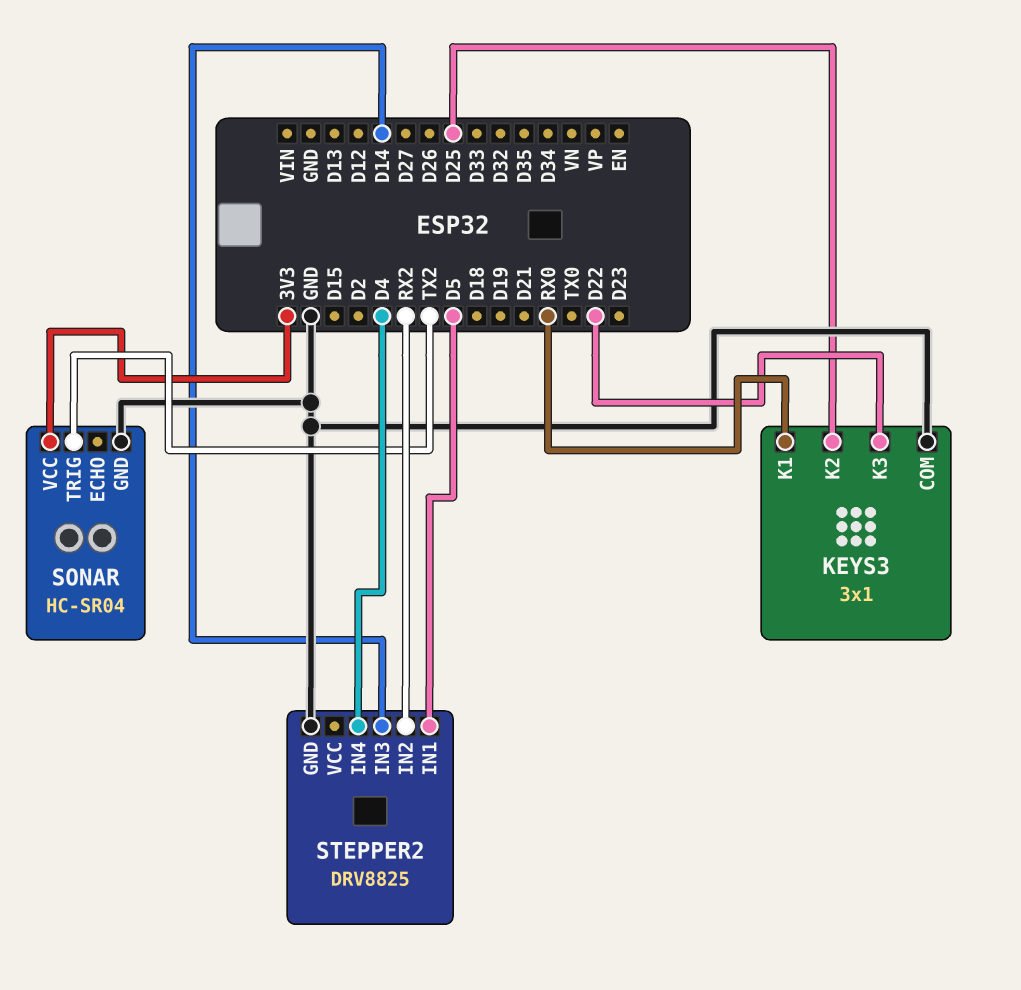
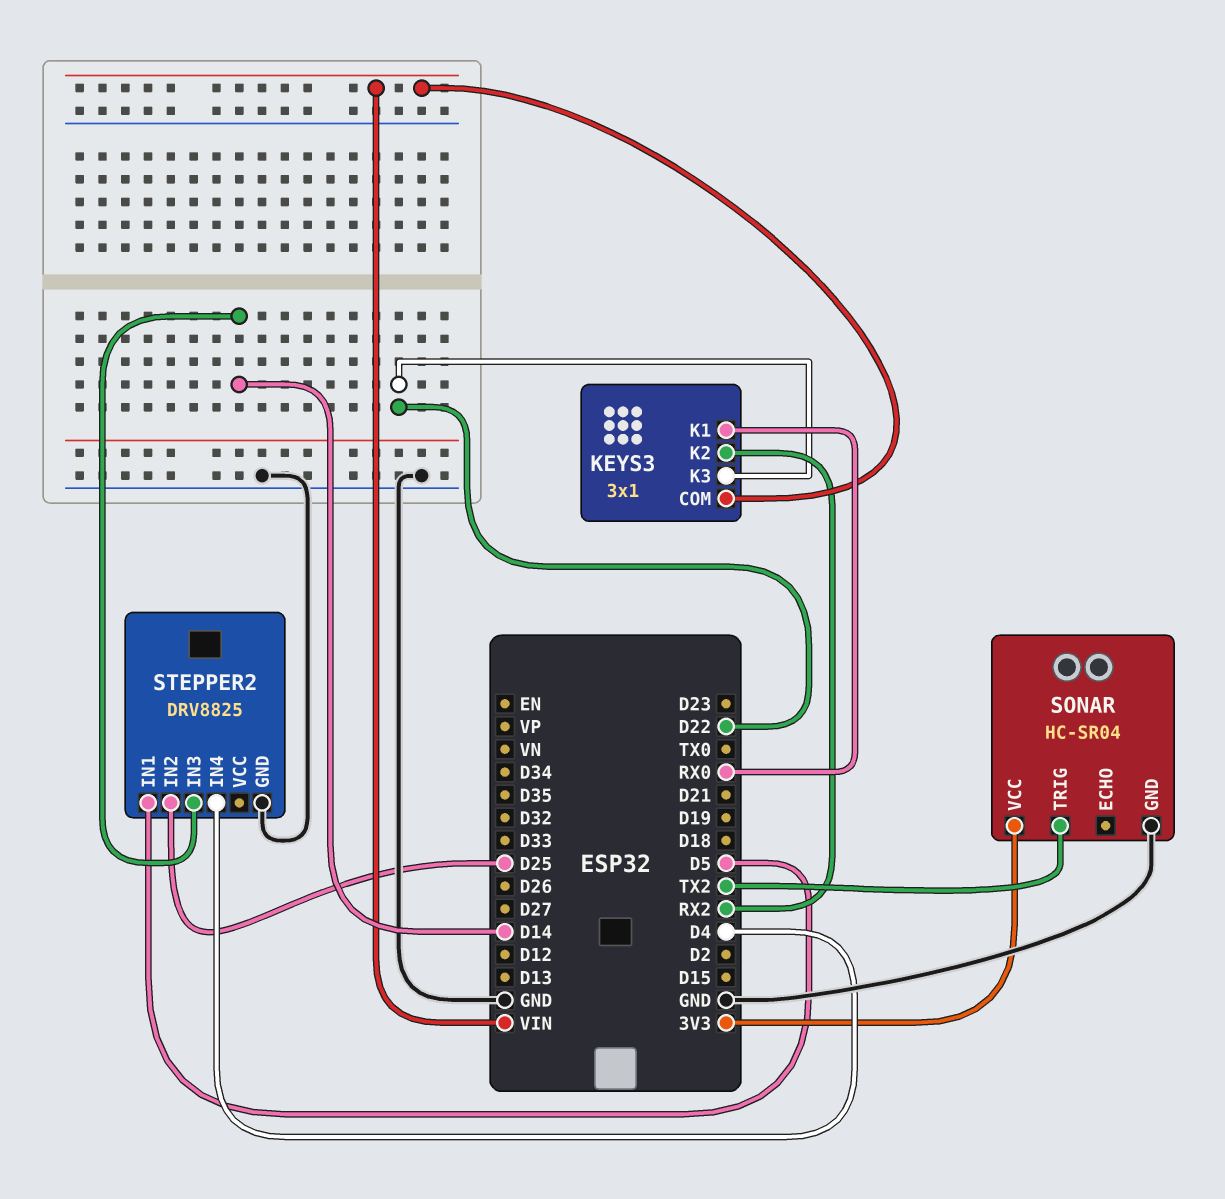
KEYS3 pin COM: GND -> VIN
KEYS3 pin K2: D25 -> RX2
STEPPER2 pin IN2: RX2 -> D25

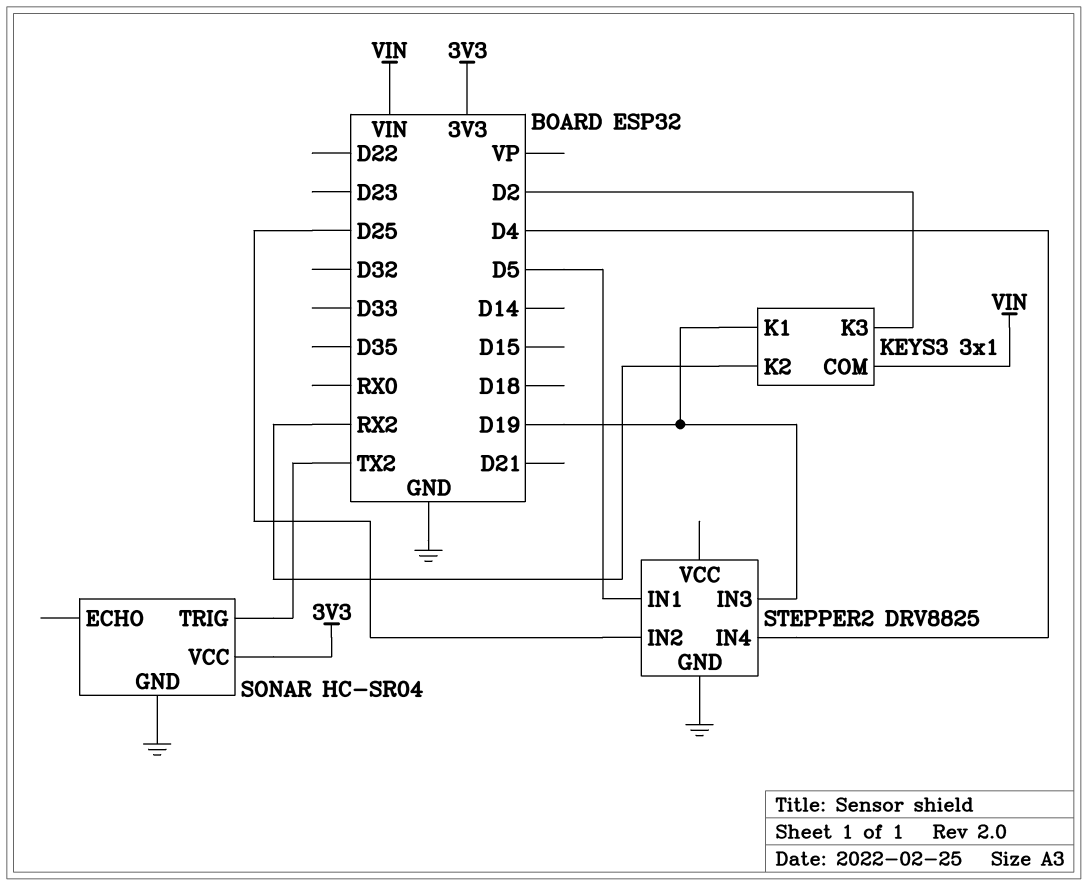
KEYS3 pin K1: RX0 -> D19
KEYS3 pin K3: D22 -> D2
STEPPER2 pin IN3: D14 -> D19

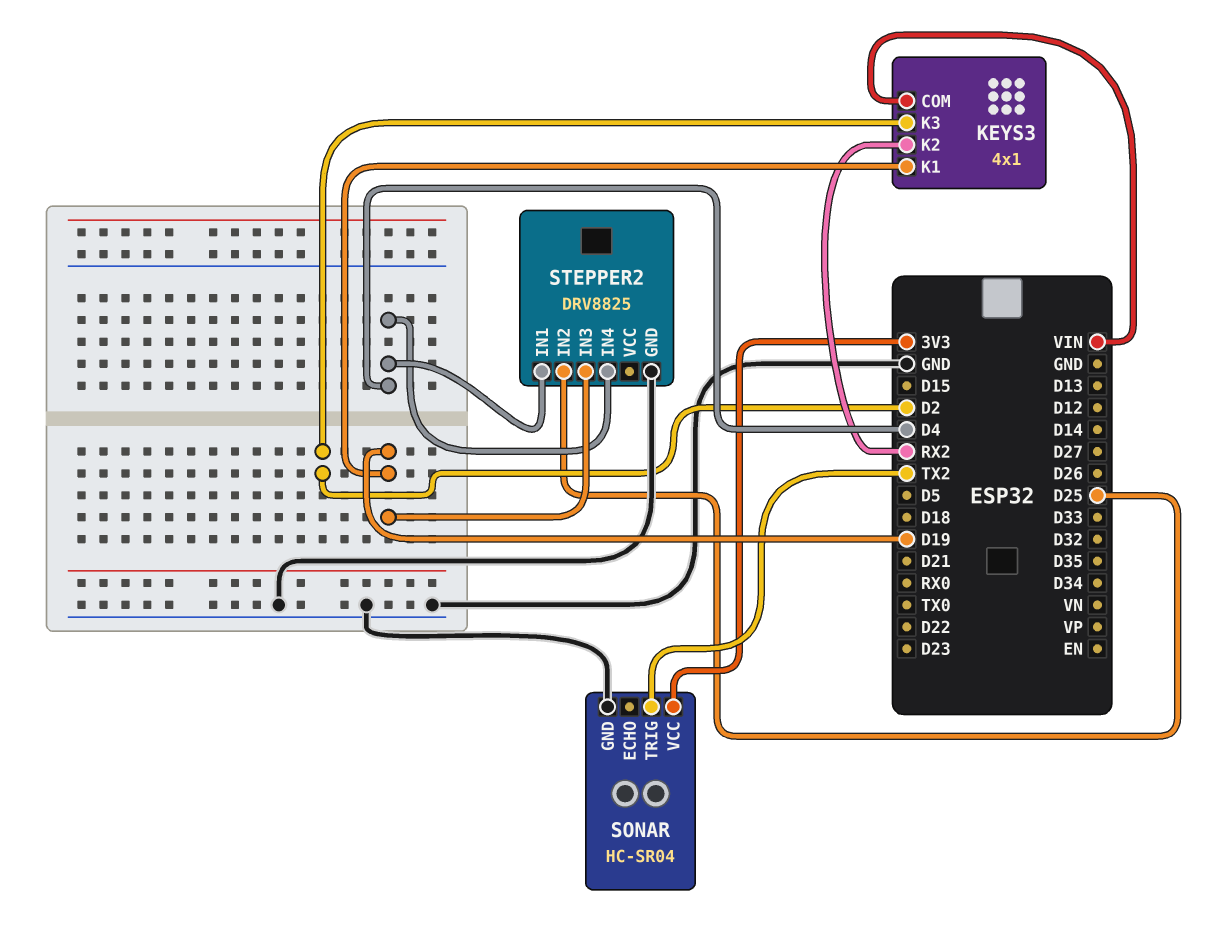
KEYS3: 3x1 -> 4x1
STEPPER2 pin IN1: D5 -> D4

